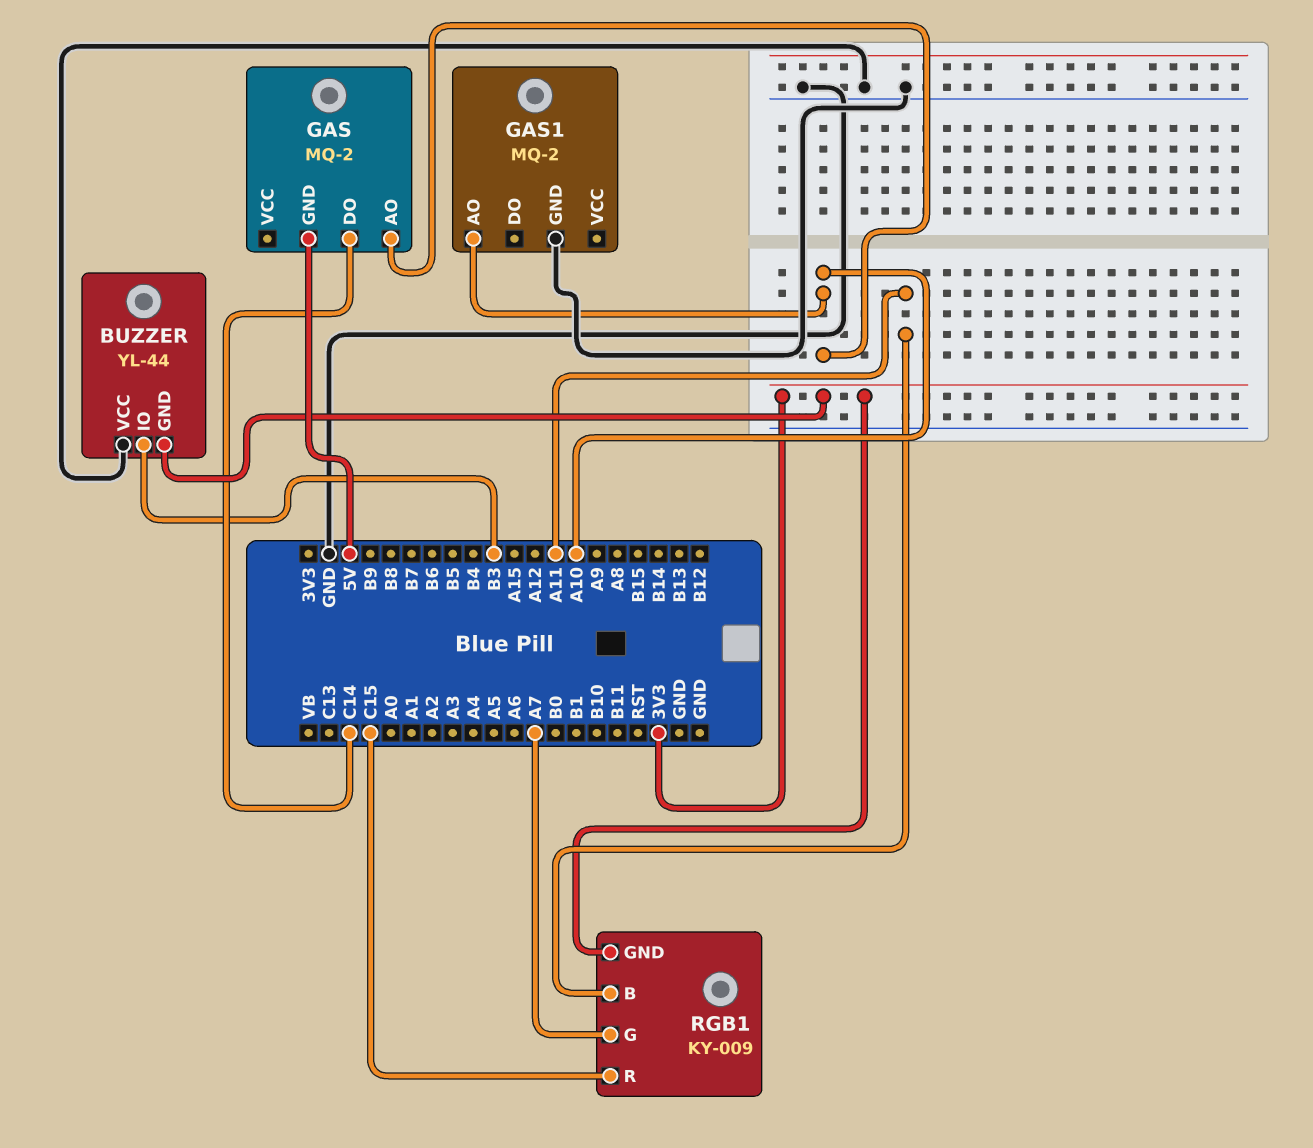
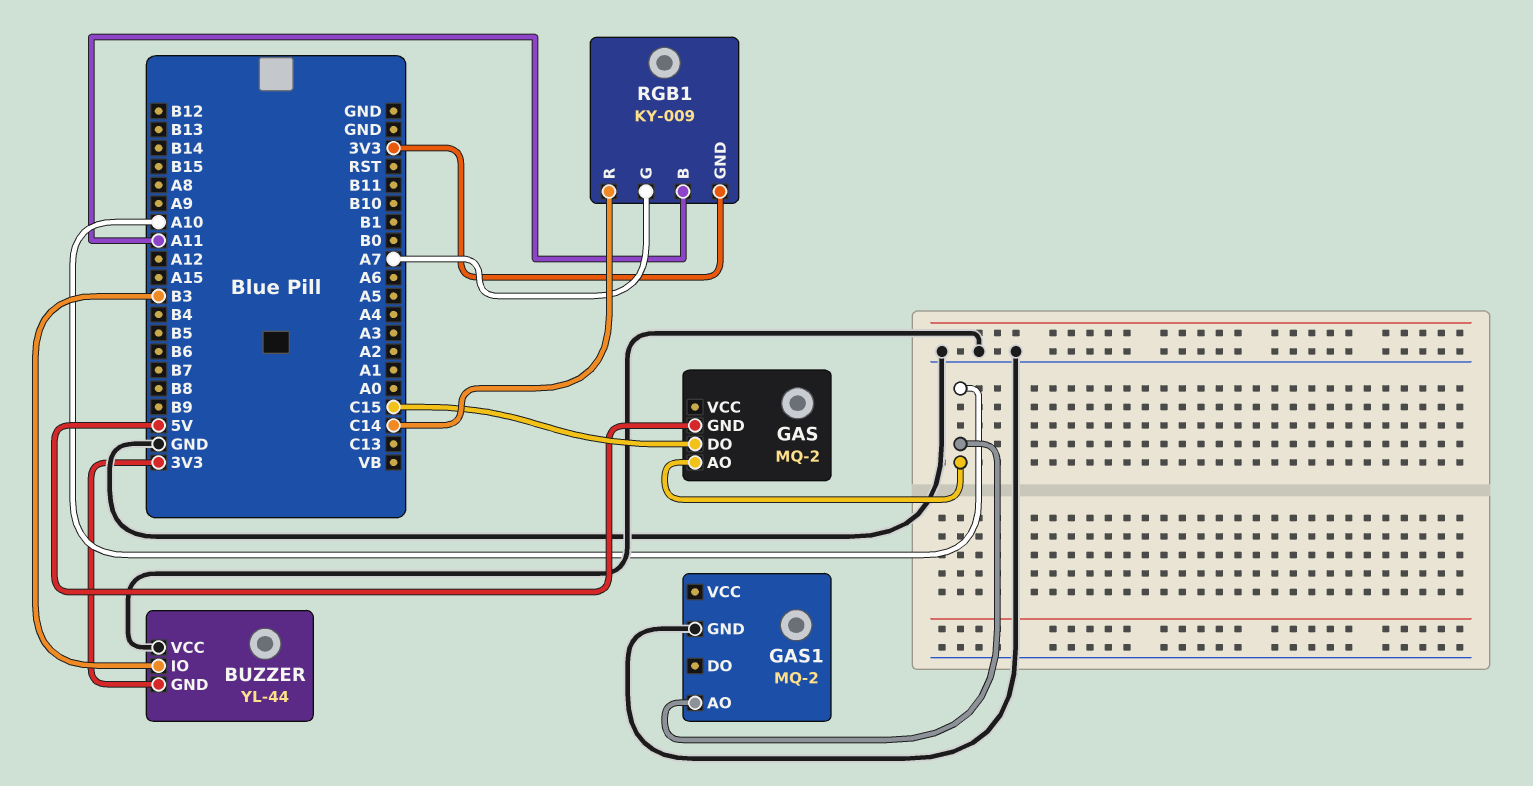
GAS pin DO: C14 -> C15
RGB1 pin R: C15 -> C14

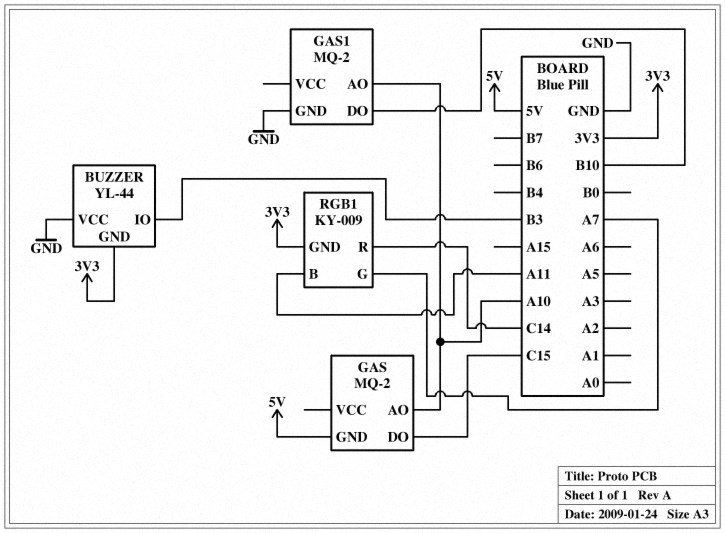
GAS1 pin DO: none -> B10

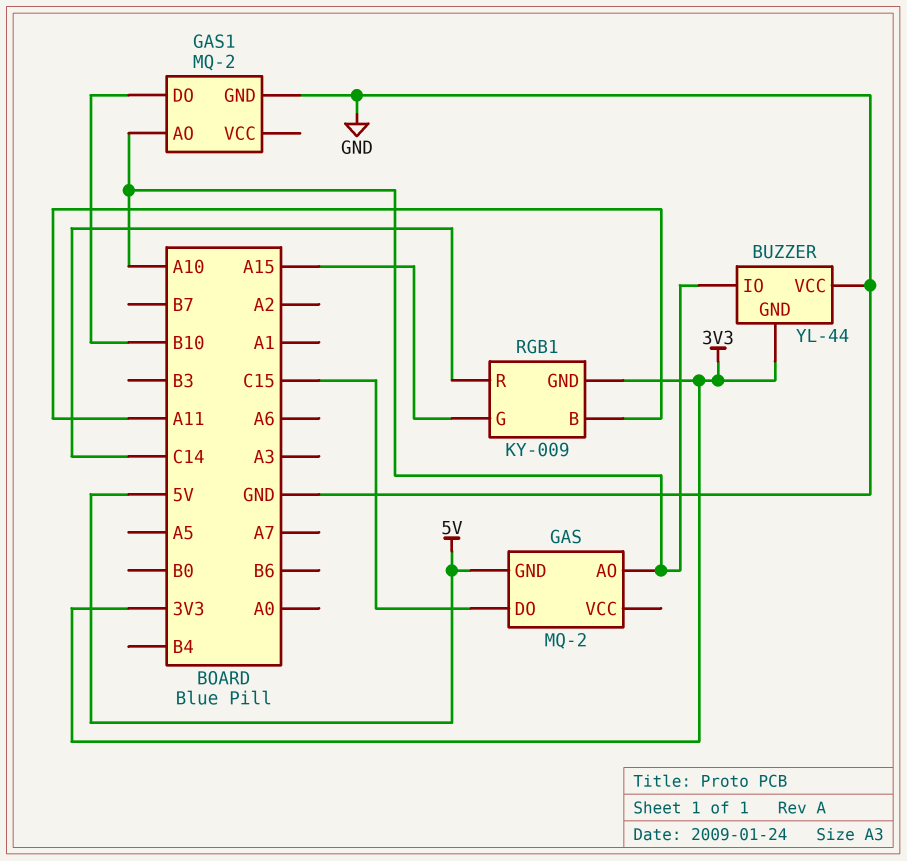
BUZZER pin IO: B3 -> A10
RGB1 pin G: A7 -> A15

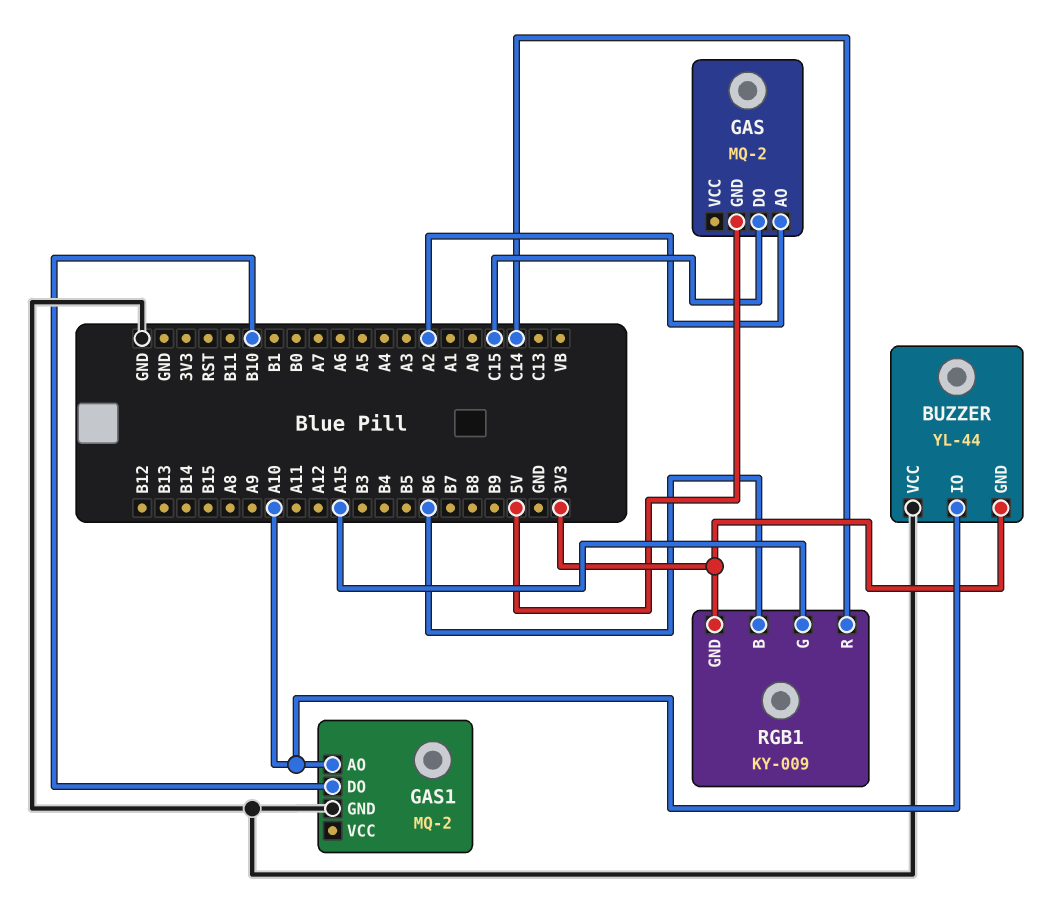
GAS pin AO: A10 -> A2
RGB1 pin B: A11 -> B6

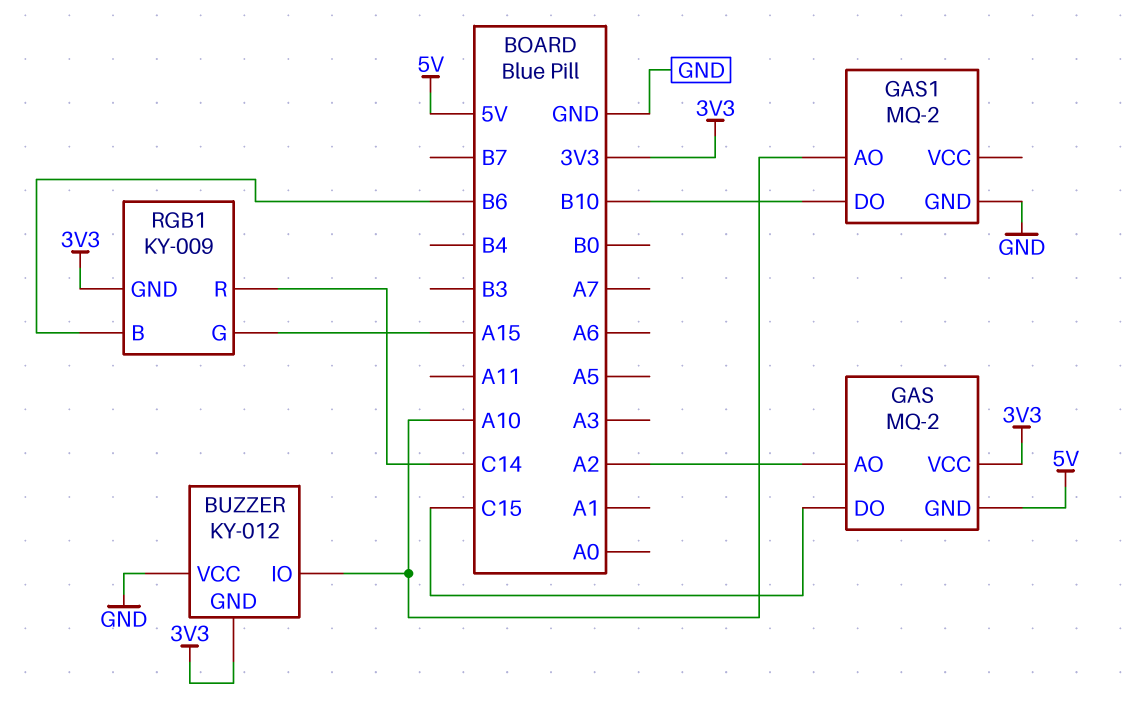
BUZZER: YL-44 -> KY-012
GAS pin VCC: none -> 3V3

